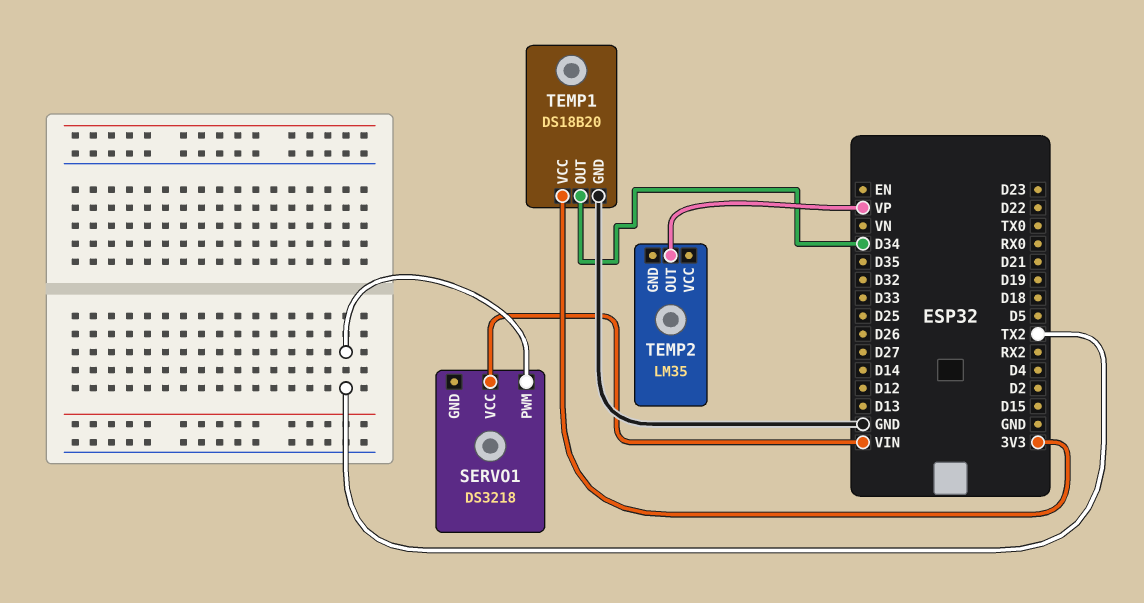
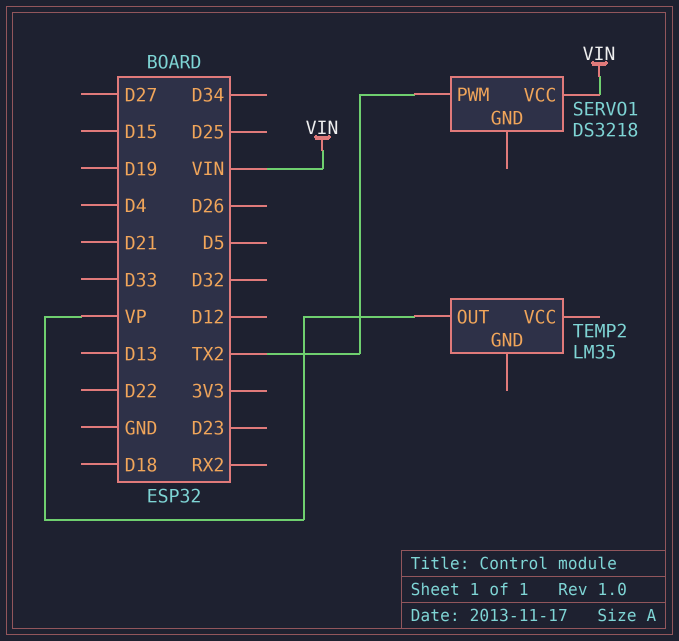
TEMP1: DS18B20 -> none
TEMP1 pin GND: GND -> none
TEMP1 pin OUT: D34 -> none
TEMP1 pin VCC: 3V3 -> none

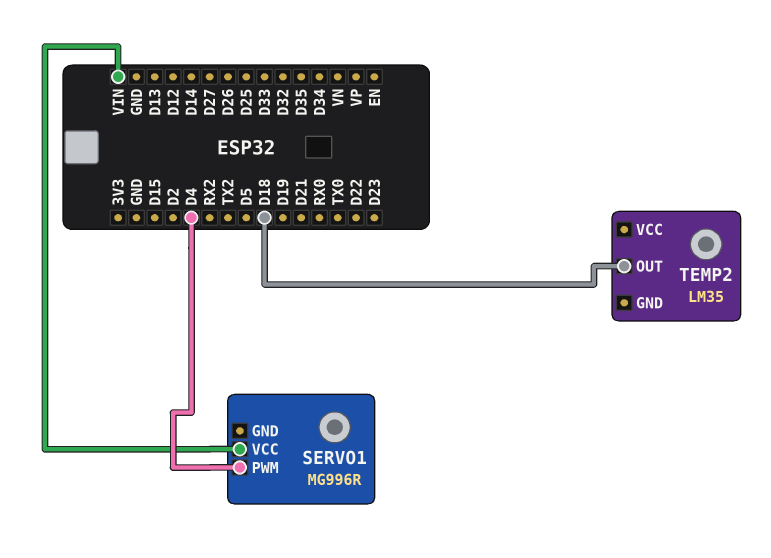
SERVO1: DS3218 -> MG996R
SERVO1 pin PWM: TX2 -> D4
TEMP2 pin OUT: VP -> D18

